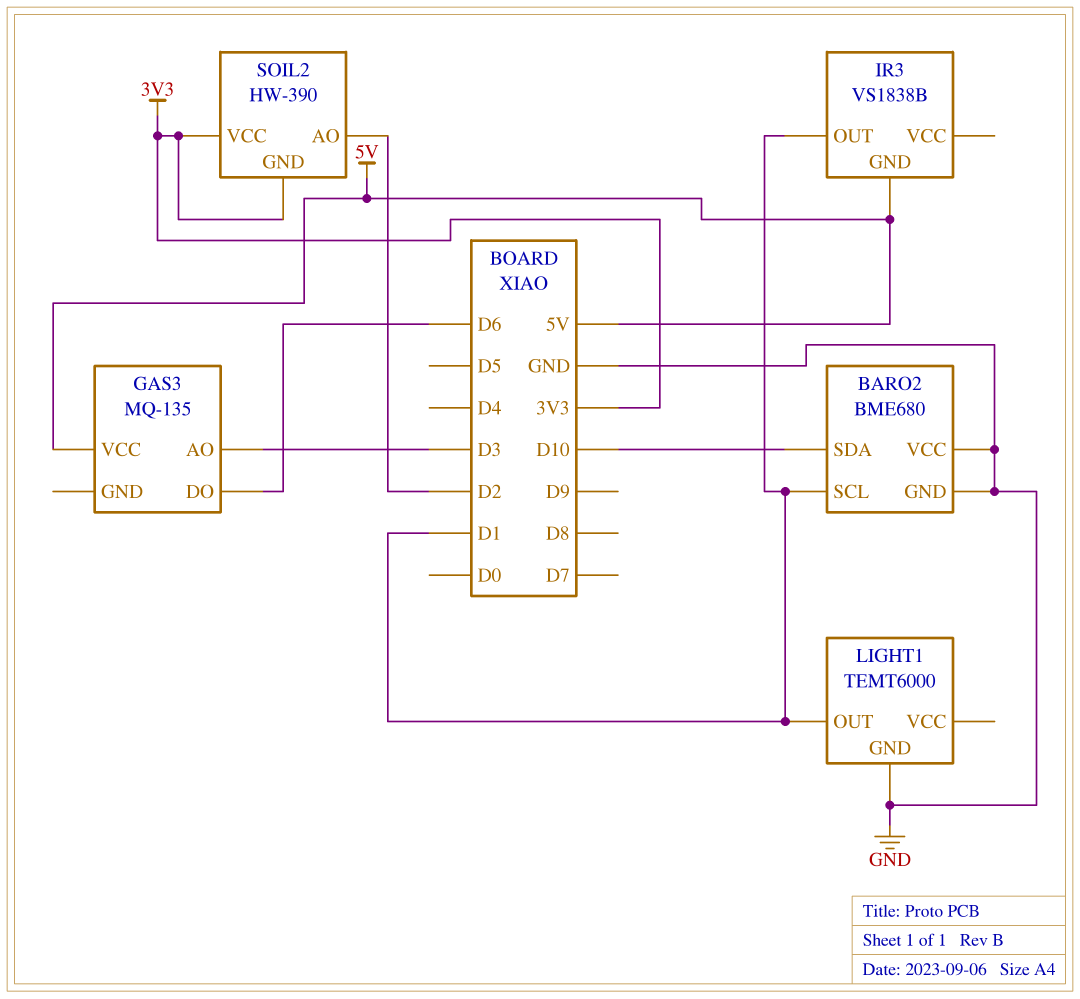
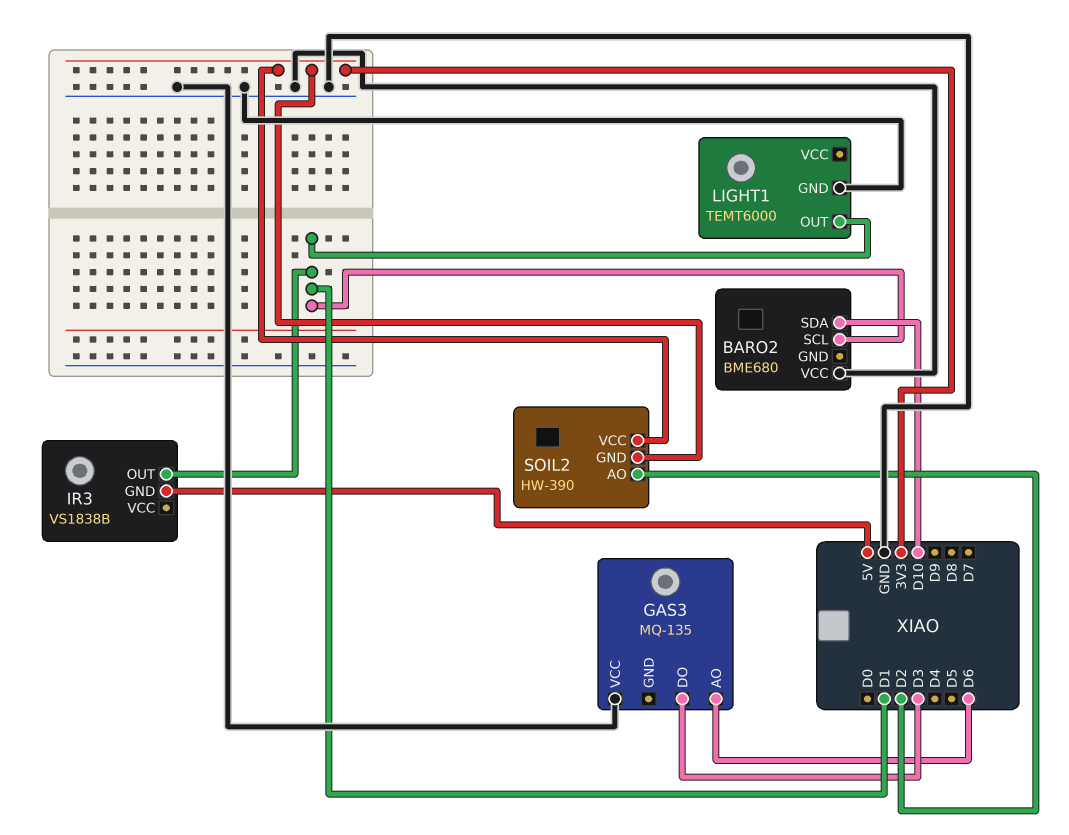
BARO2 pin GND: GND -> none
GAS3 pin AO: D3 -> D6
GAS3 pin DO: D6 -> D3
GAS3 pin VCC: 5V -> GND

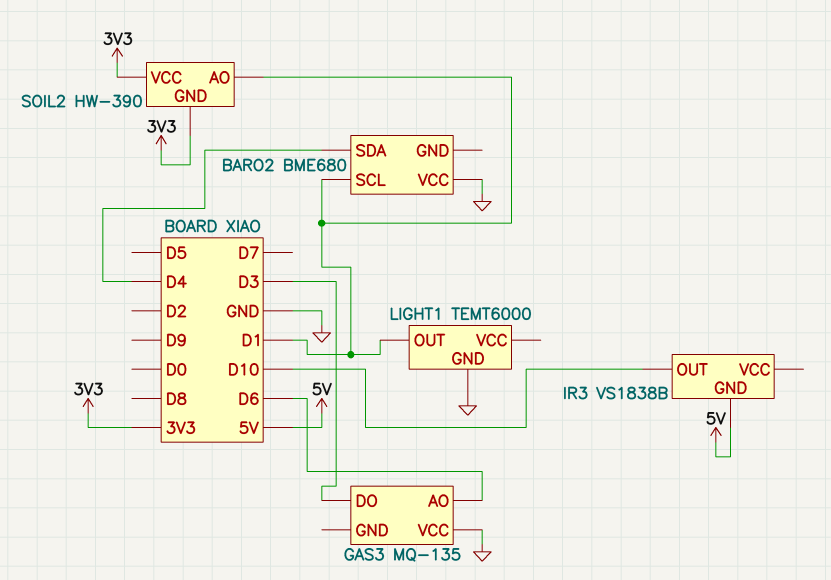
BARO2 pin SDA: D10 -> D4
IR3 pin OUT: D1 -> D10
SOIL2 pin AO: D2 -> D1

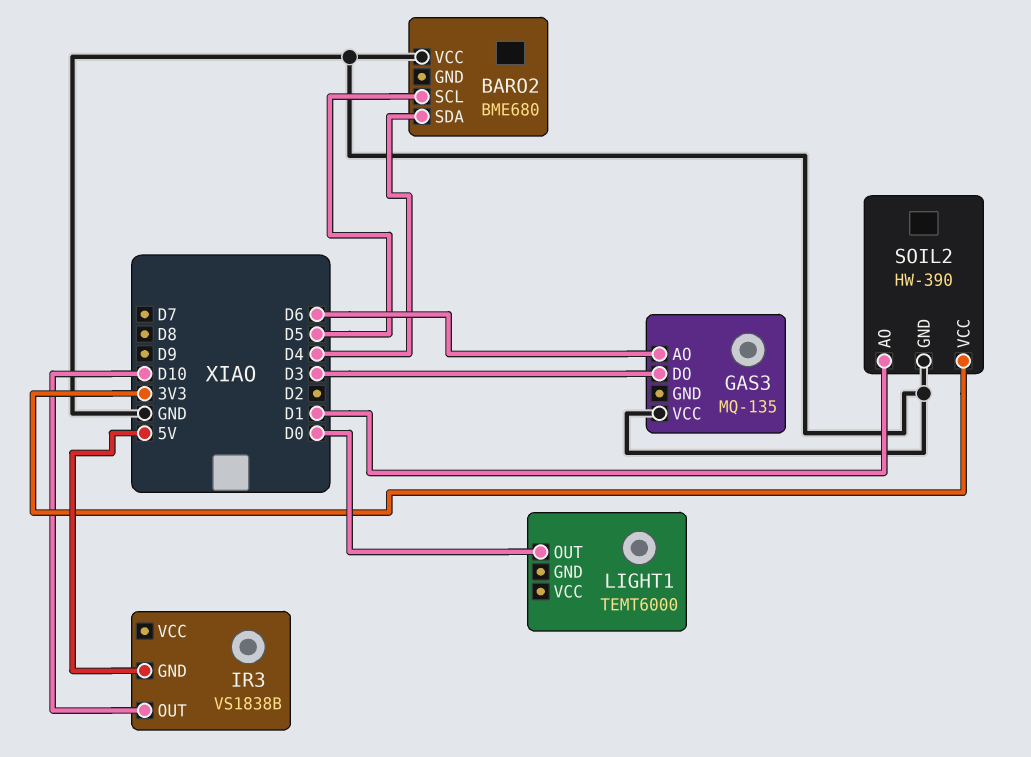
BARO2 pin SCL: D1 -> D5
LIGHT1 pin GND: GND -> none
LIGHT1 pin OUT: D1 -> D0
SOIL2 pin GND: 3V3 -> GND

